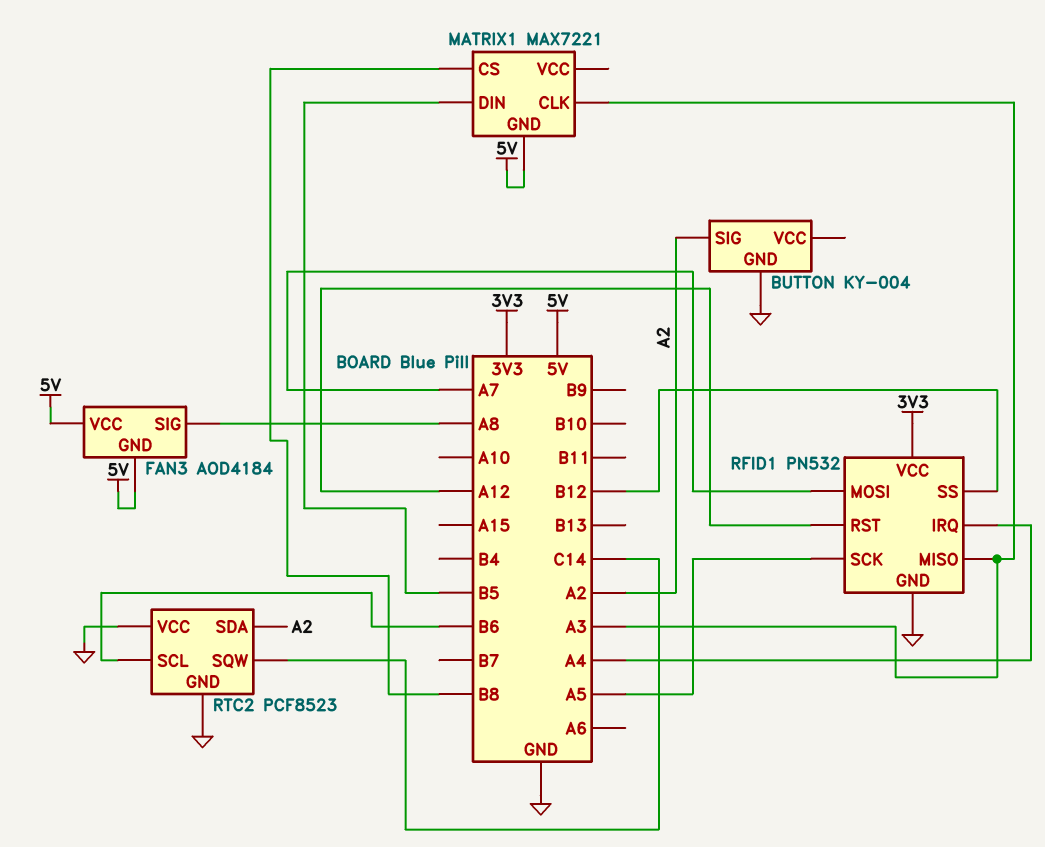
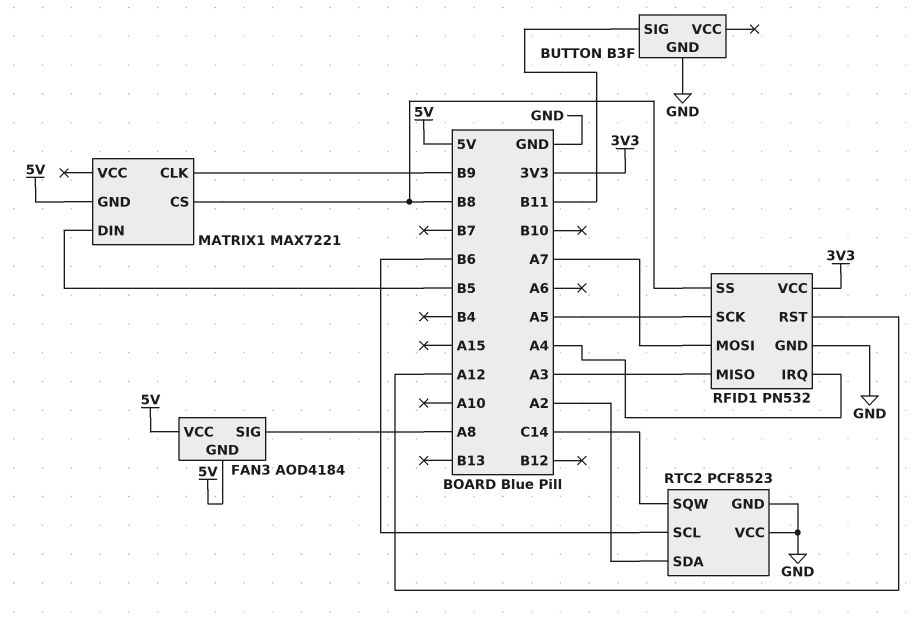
BUTTON: KY-004 -> B3F
BUTTON pin SIG: A2 -> B11
MATRIX1 pin CLK: A3 -> B9
RFID1 pin SS: B12 -> B8

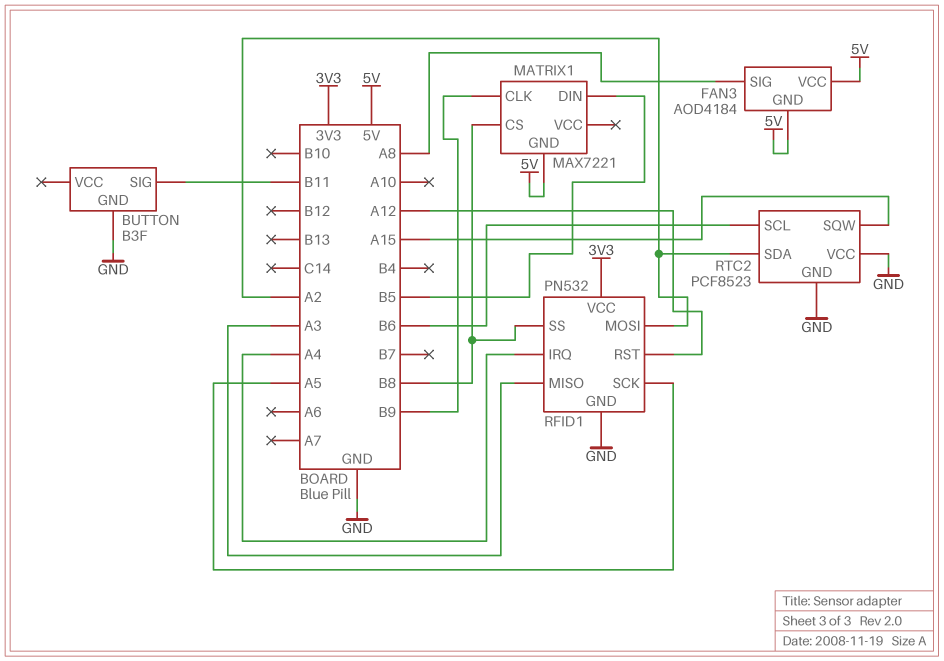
RFID1 pin MOSI: A7 -> A2
RTC2 pin SQW: C14 -> A15

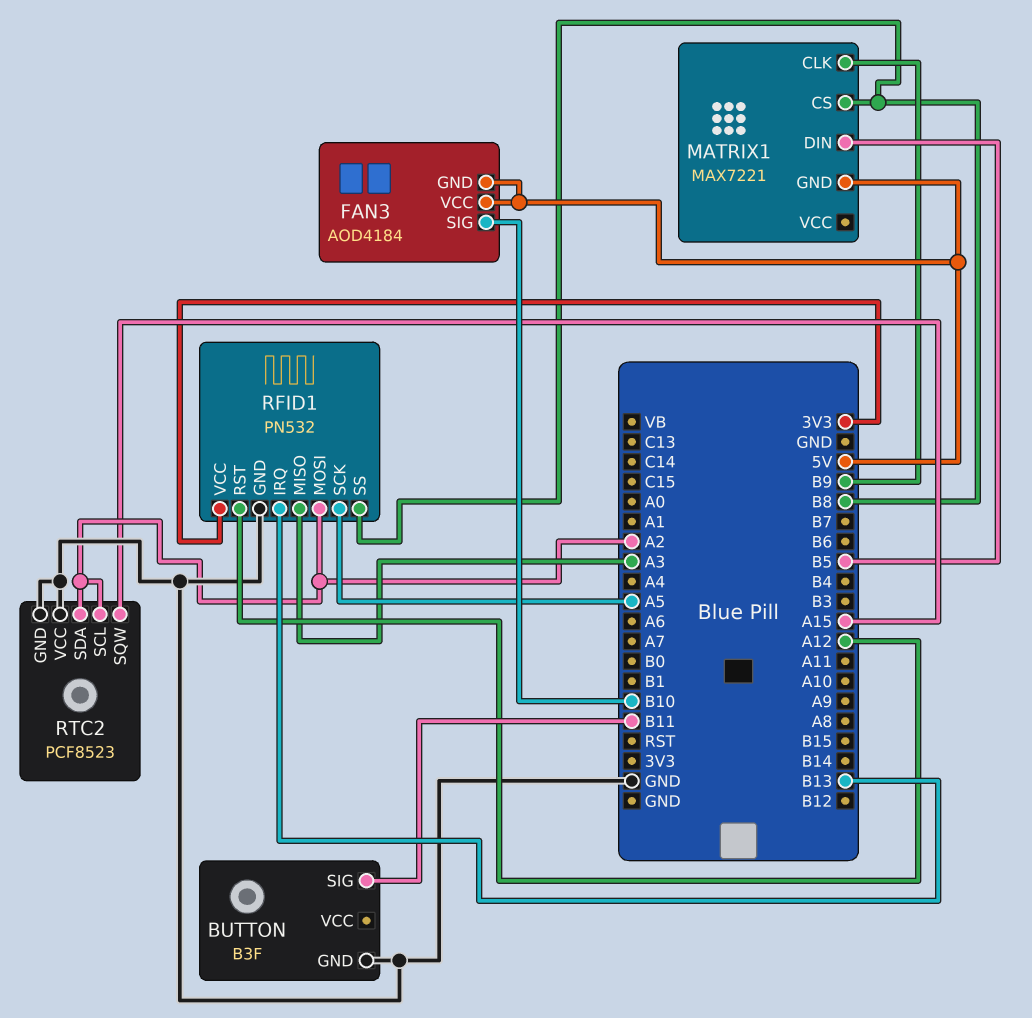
FAN3 pin SIG: A8 -> B10
RFID1 pin IRQ: A4 -> B13
RTC2 pin SCL: B6 -> A2

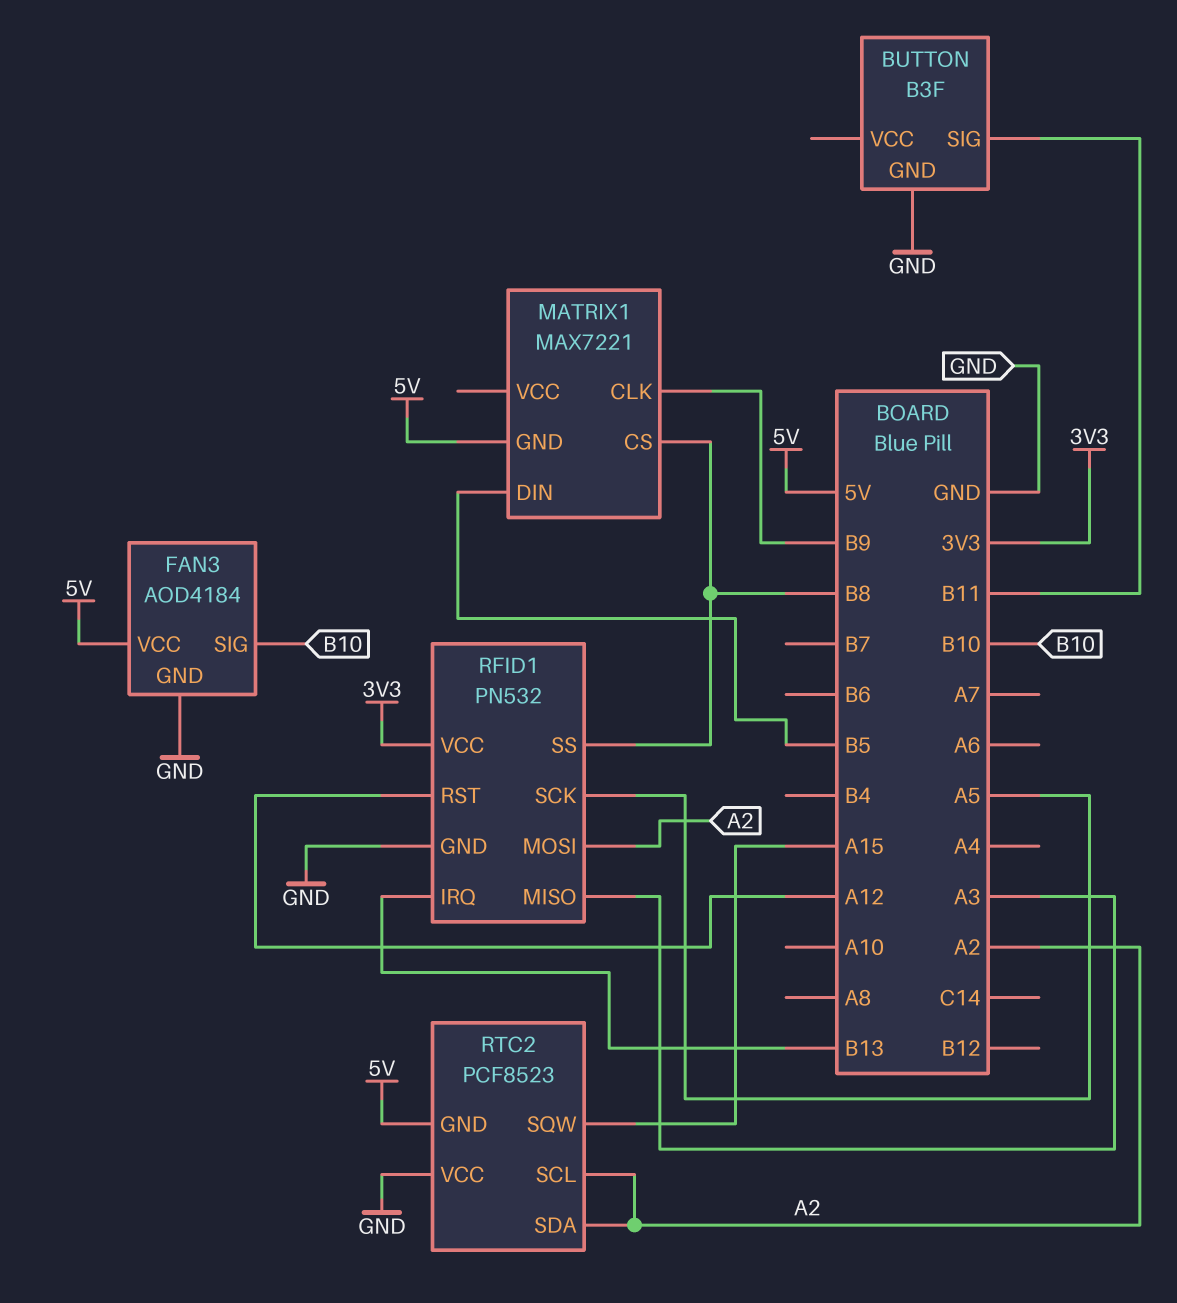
FAN3 pin GND: 5V -> GND
RTC2 pin GND: GND -> 5V

